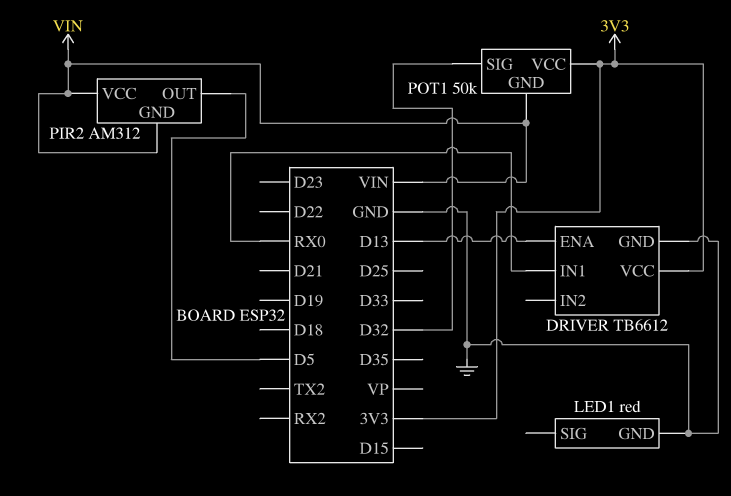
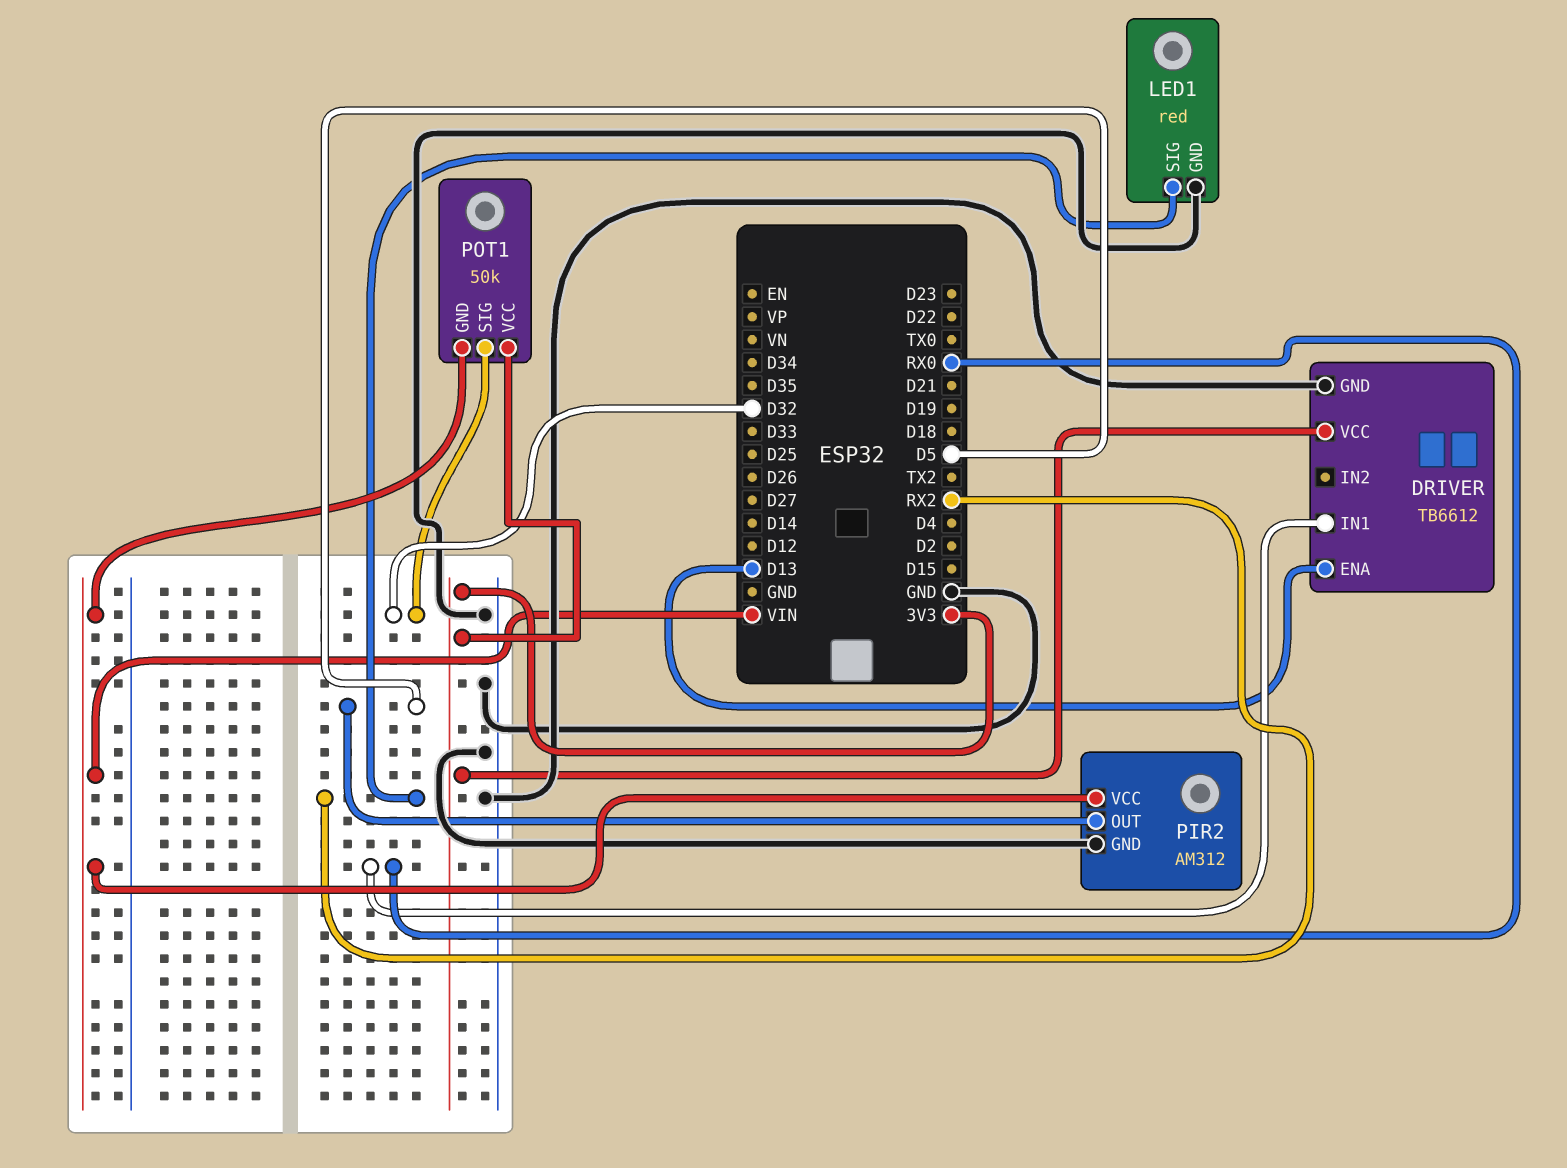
LED1 pin SIG: none -> RX2
PIR2 pin GND: VIN -> GND

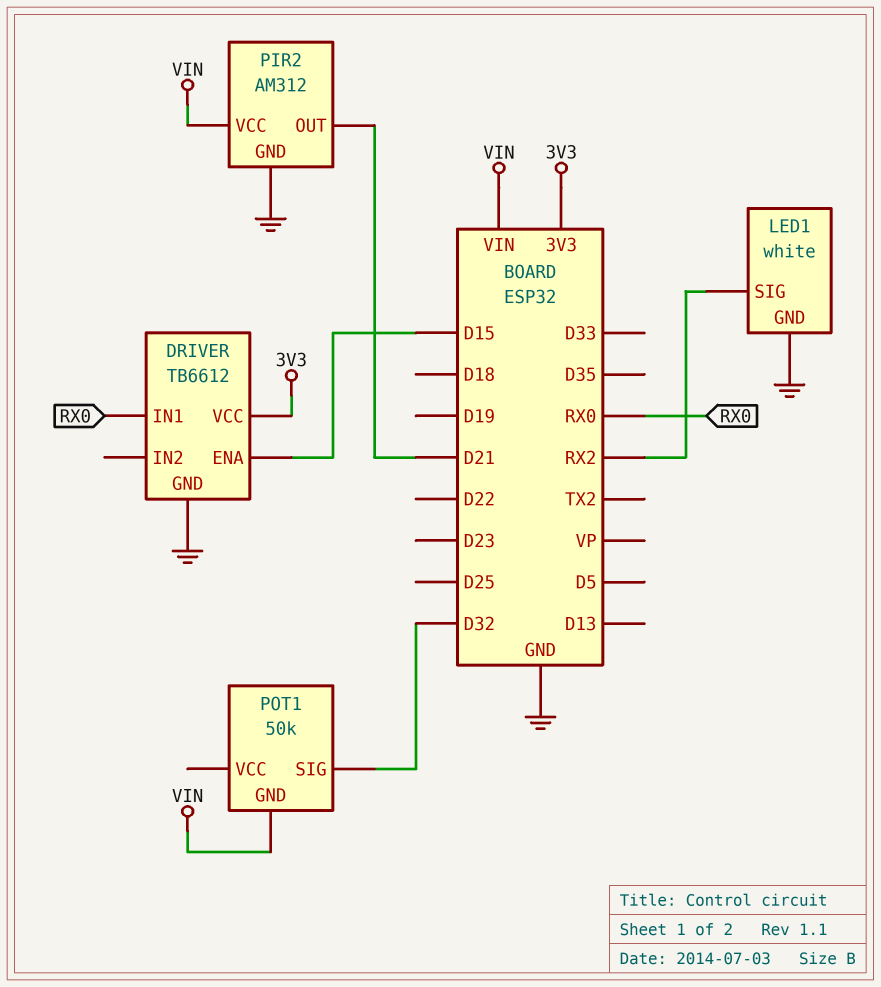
DRIVER pin ENA: D13 -> D15
LED1: red -> white
PIR2 pin OUT: D5 -> D21
POT1 pin VCC: 3V3 -> none

